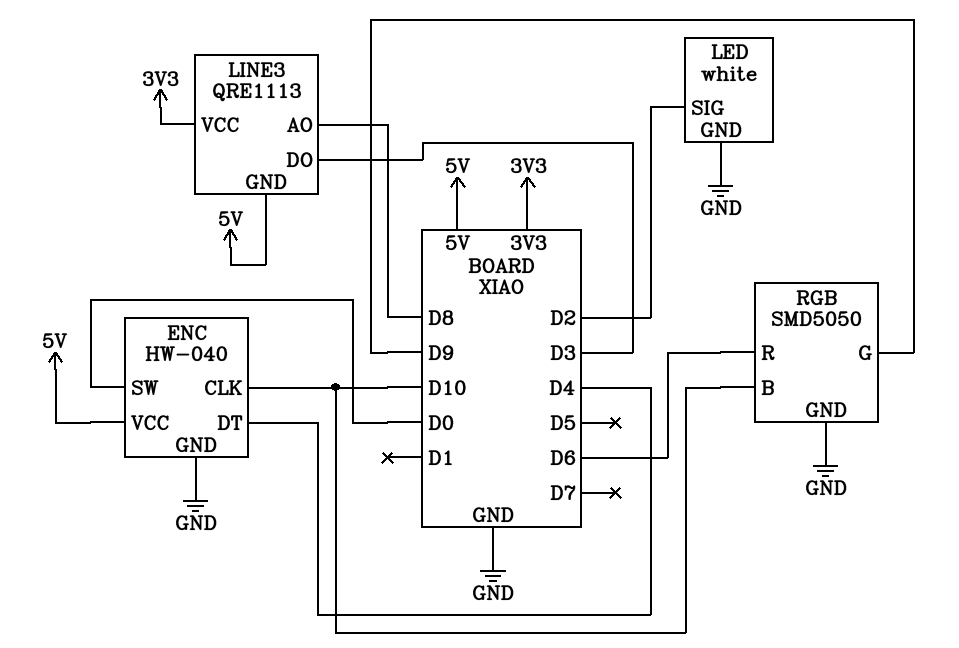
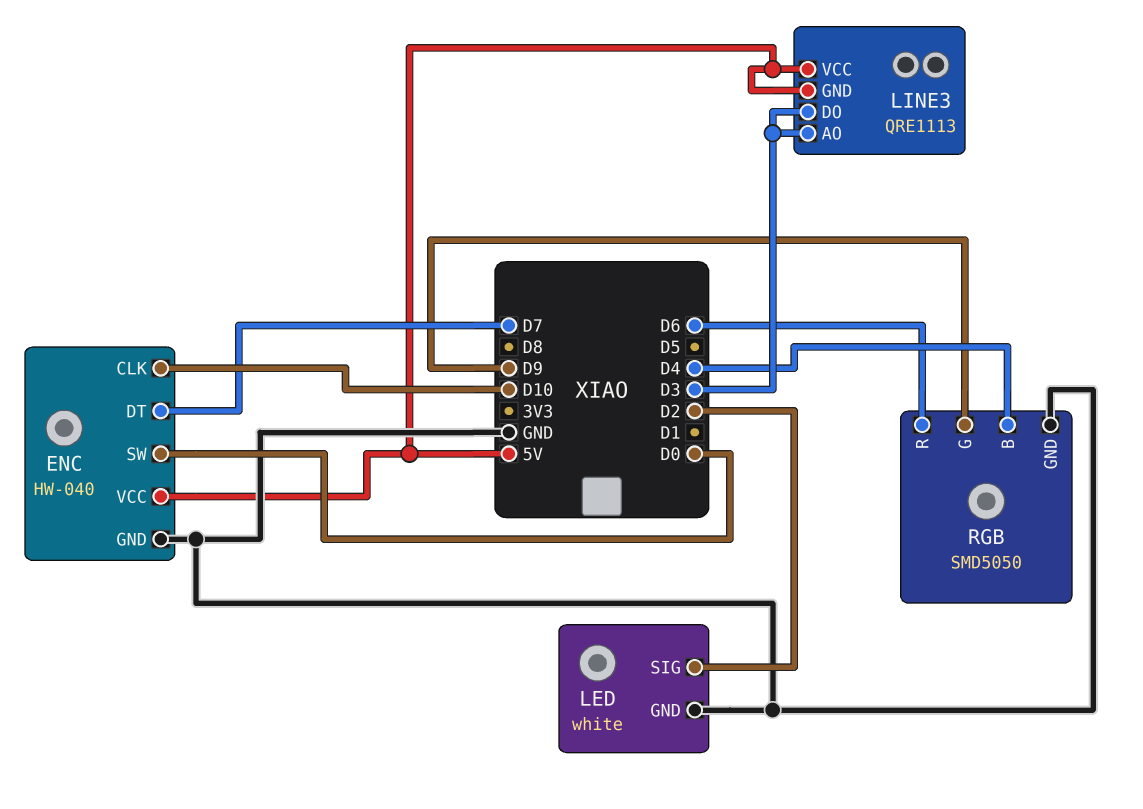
ENC pin DT: D4 -> D7
LINE3 pin AO: D8 -> D3
LINE3 pin VCC: 3V3 -> 5V
RGB pin B: D10 -> D4

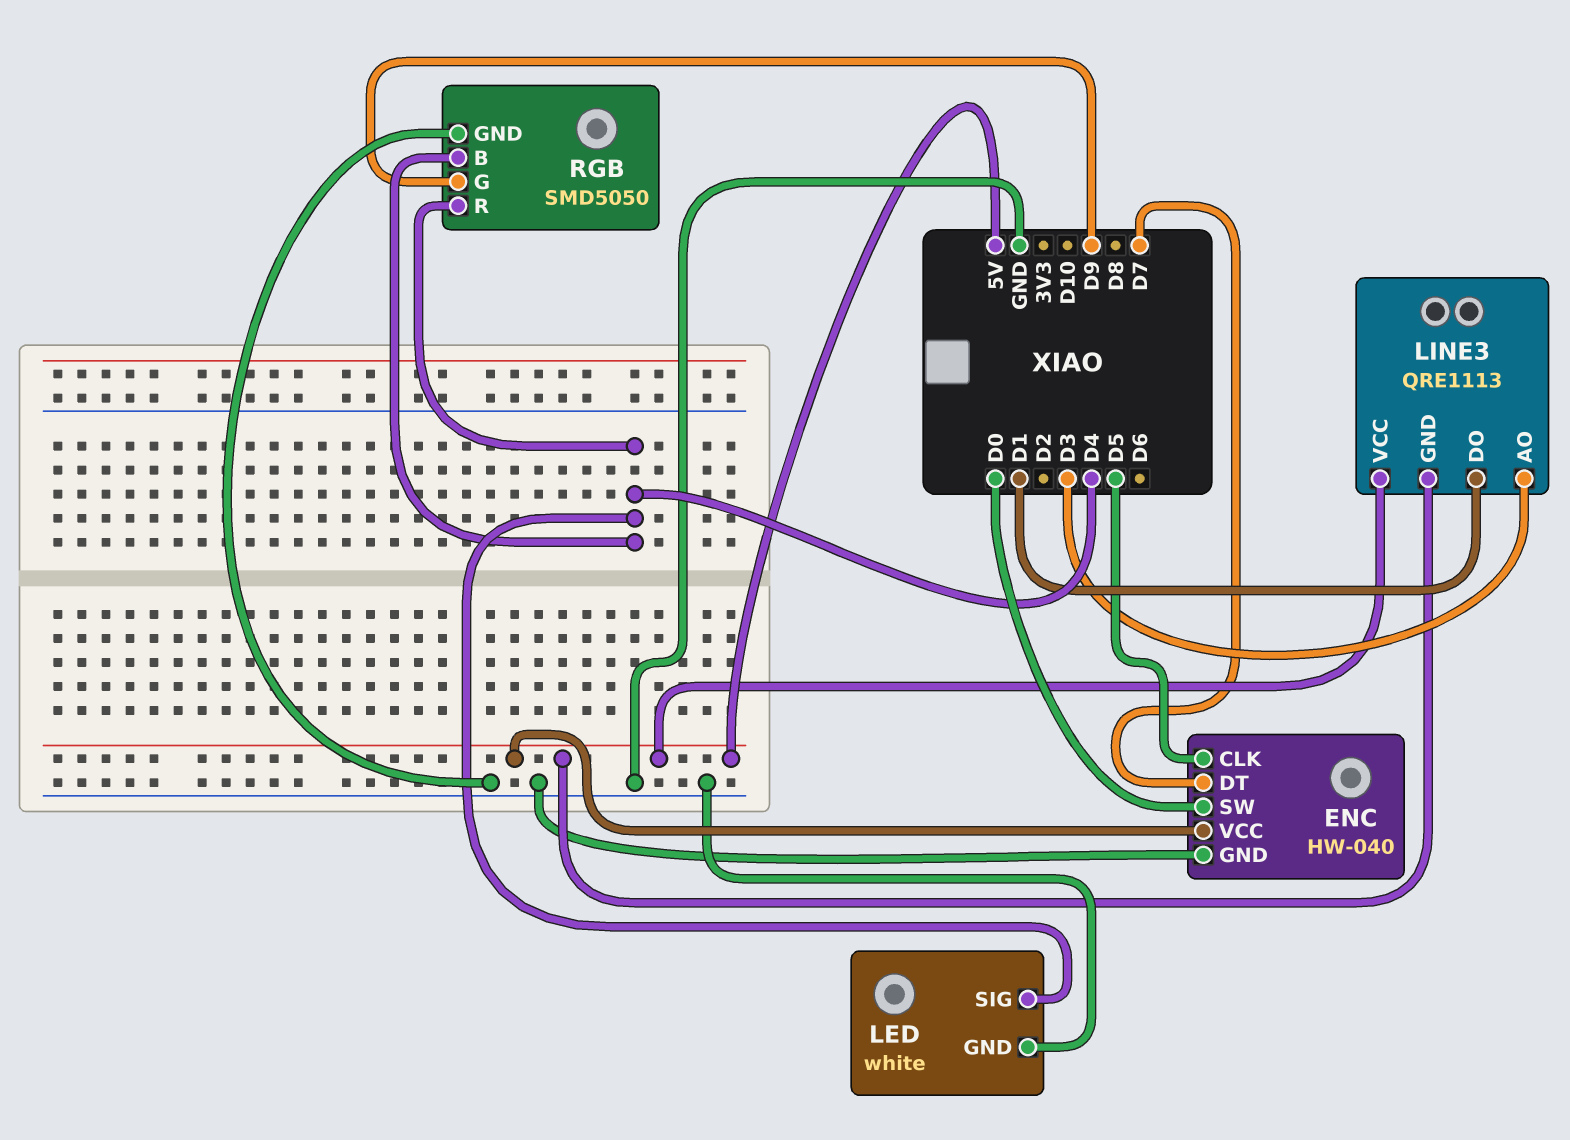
ENC pin CLK: D10 -> D5
LED pin SIG: D2 -> D4
LINE3 pin DO: D3 -> D1
RGB pin R: D6 -> D4

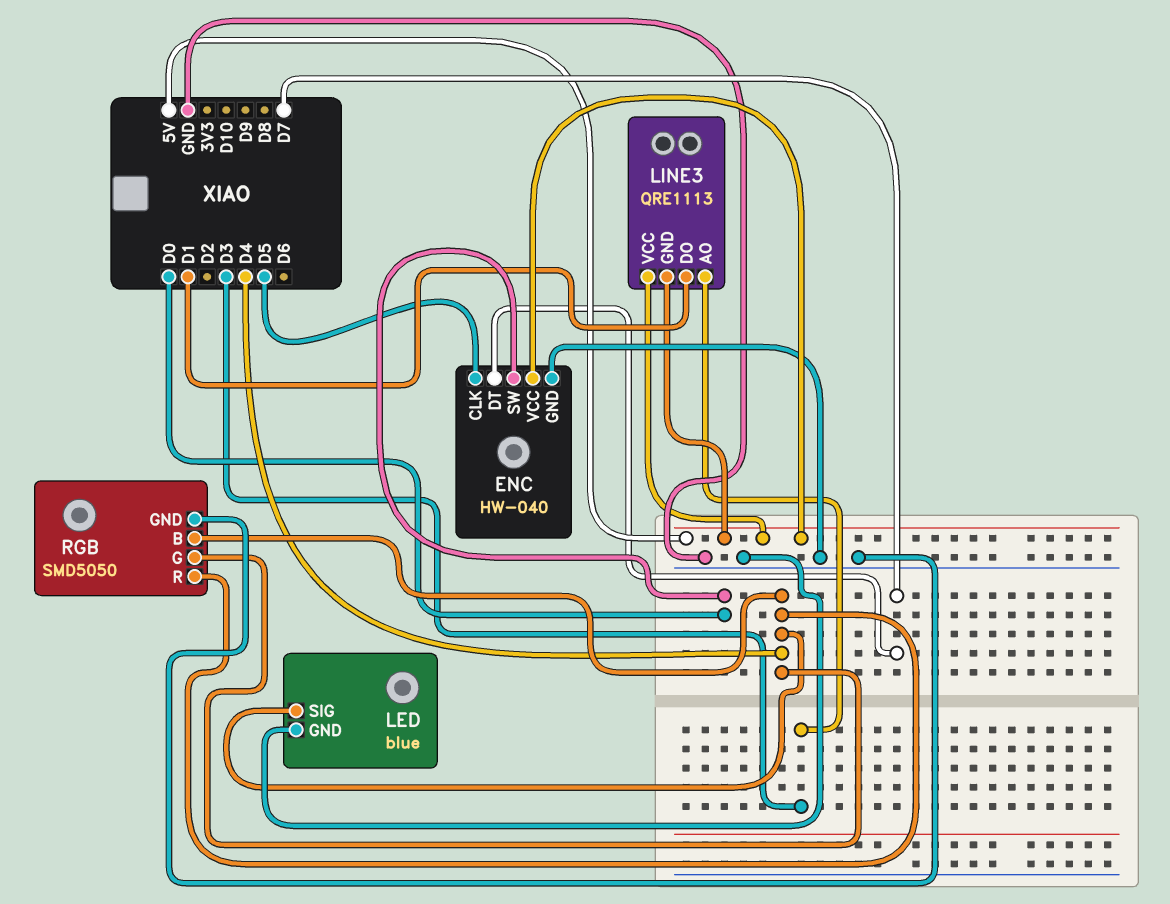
LED: white -> blue
RGB pin G: D9 -> D4

